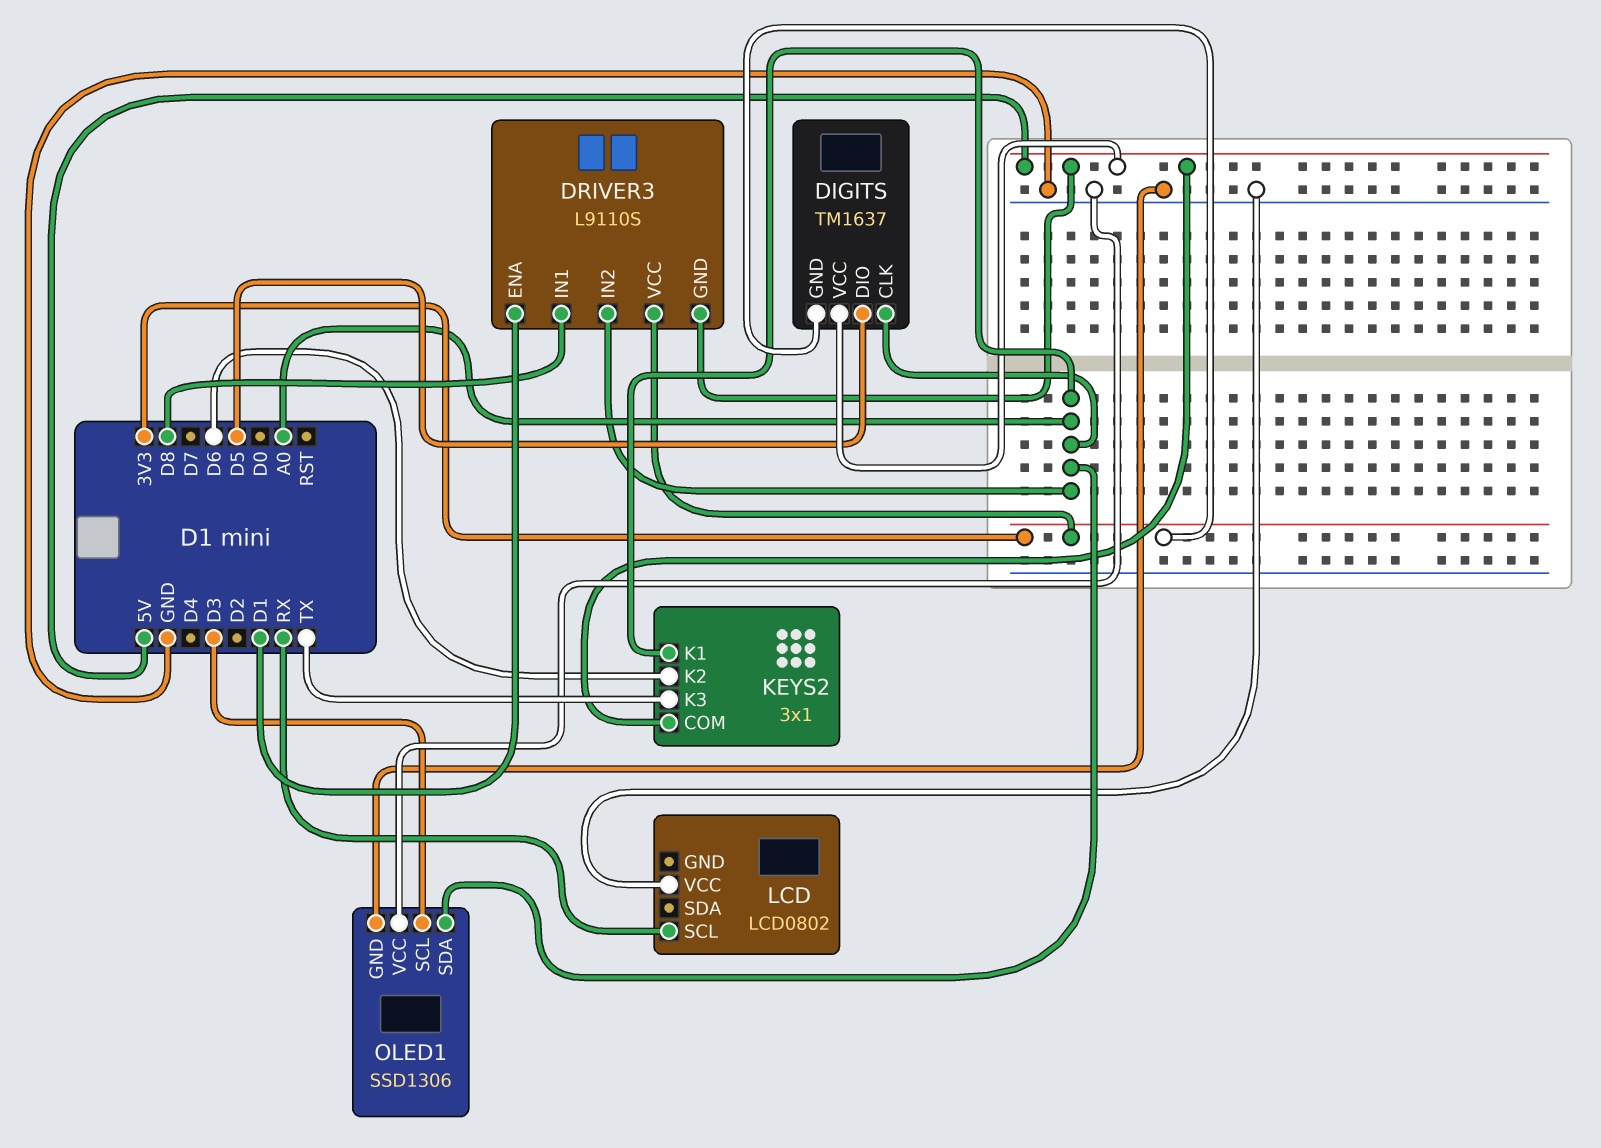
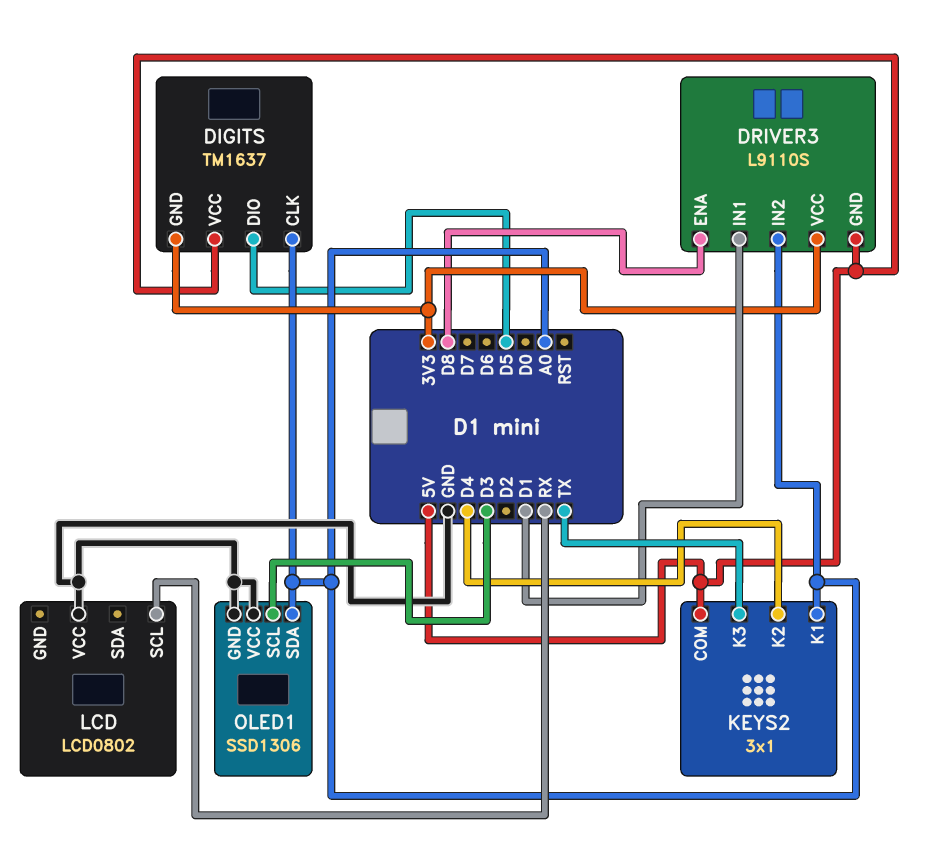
DRIVER3 pin ENA: D1 -> D8
DRIVER3 pin IN1: D8 -> D1
KEYS2 pin K2: D6 -> D4

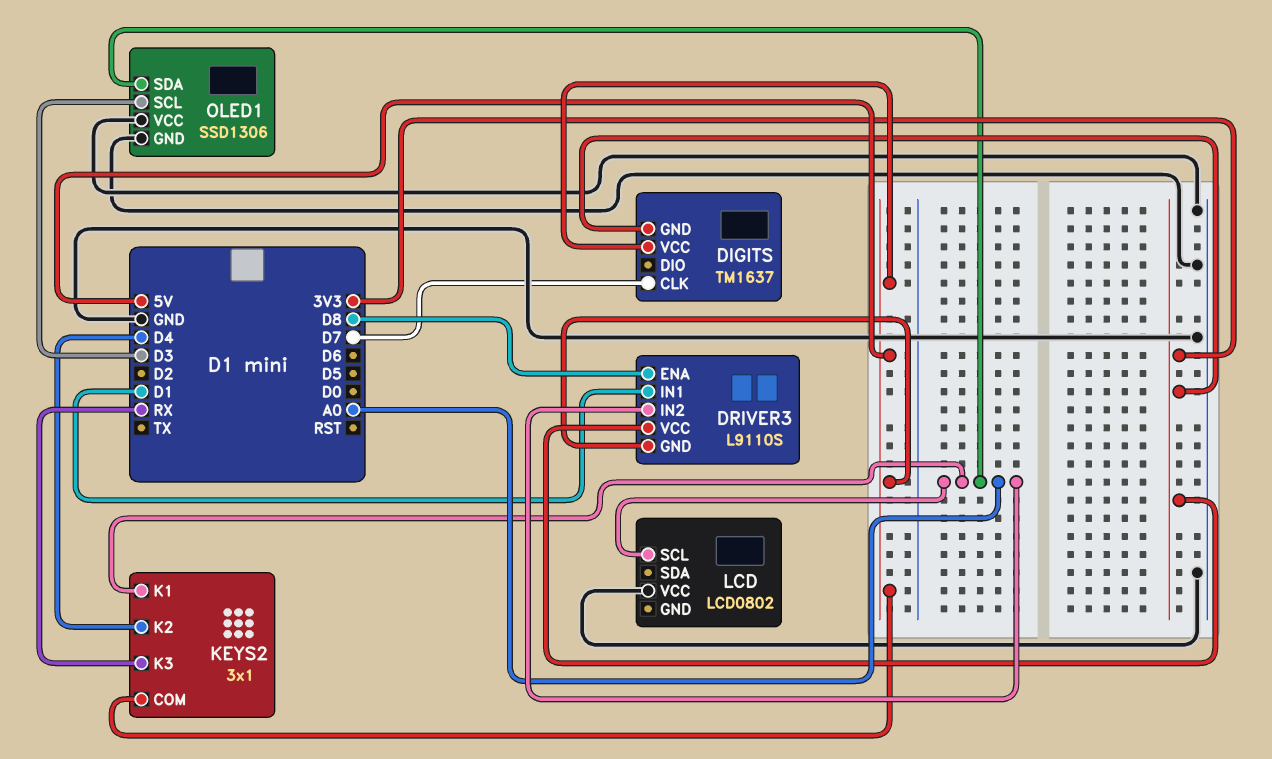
DIGITS pin CLK: A0 -> D7
DIGITS pin DIO: D5 -> none
KEYS2 pin K3: TX -> RX
LCD pin SCL: RX -> A0

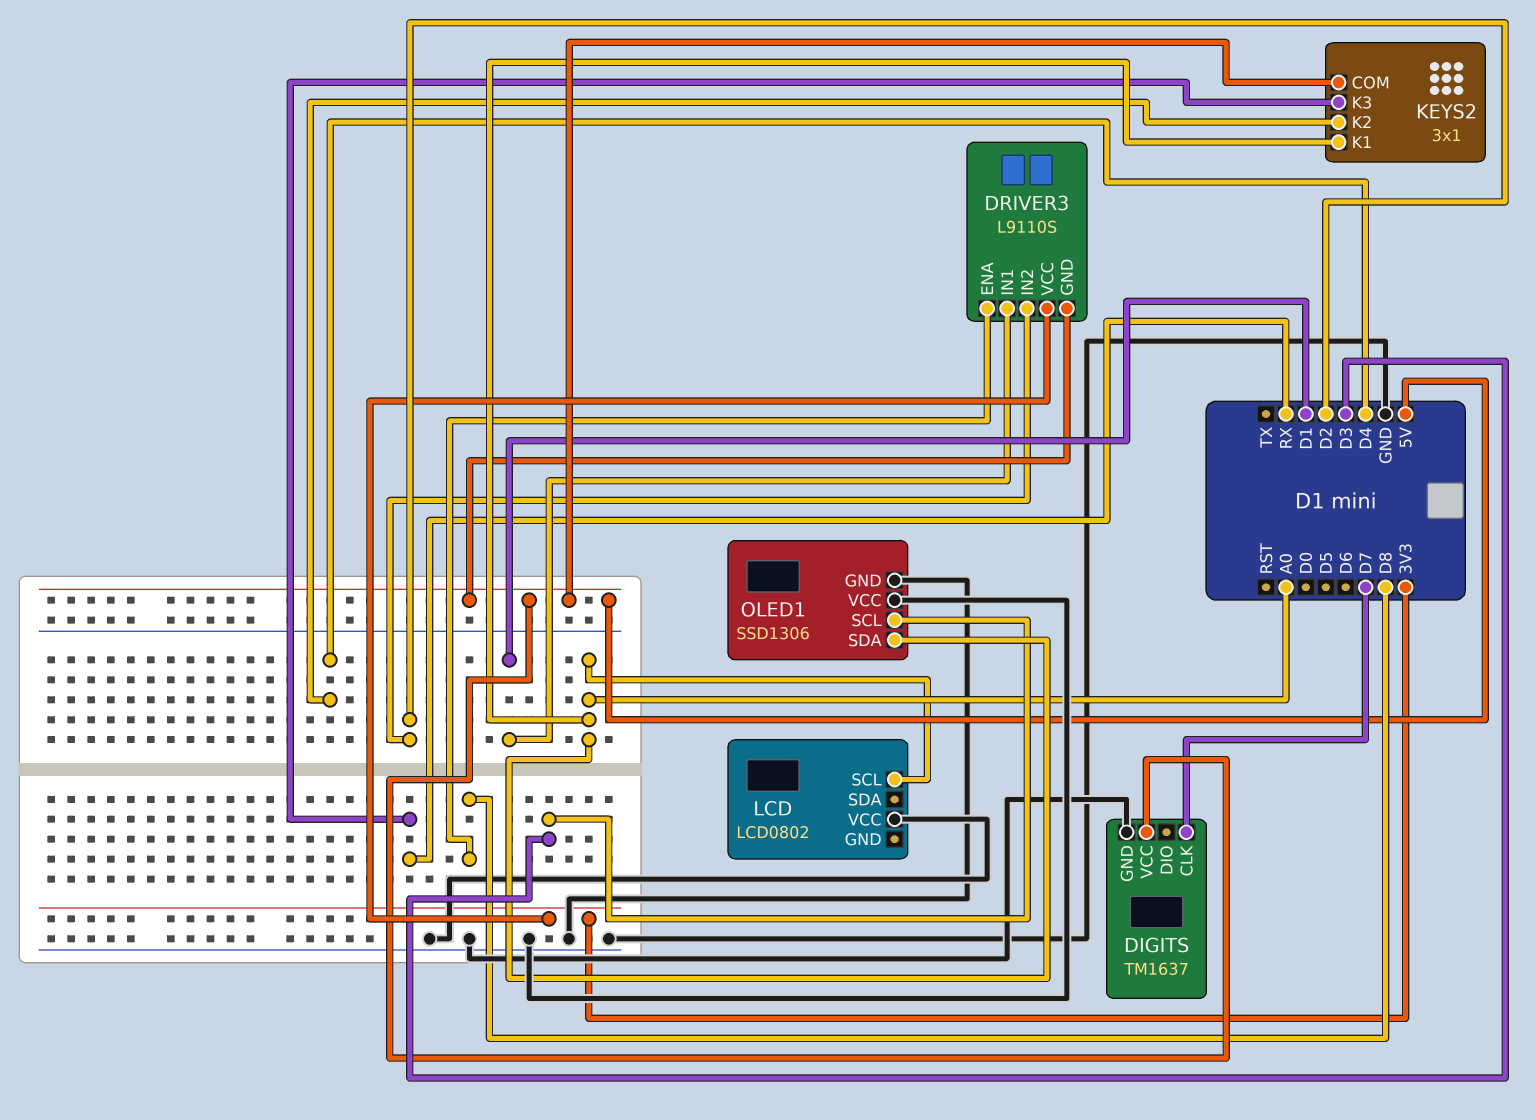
DIGITS pin GND: 3V3 -> GND
DRIVER3 pin IN2: A0 -> D2

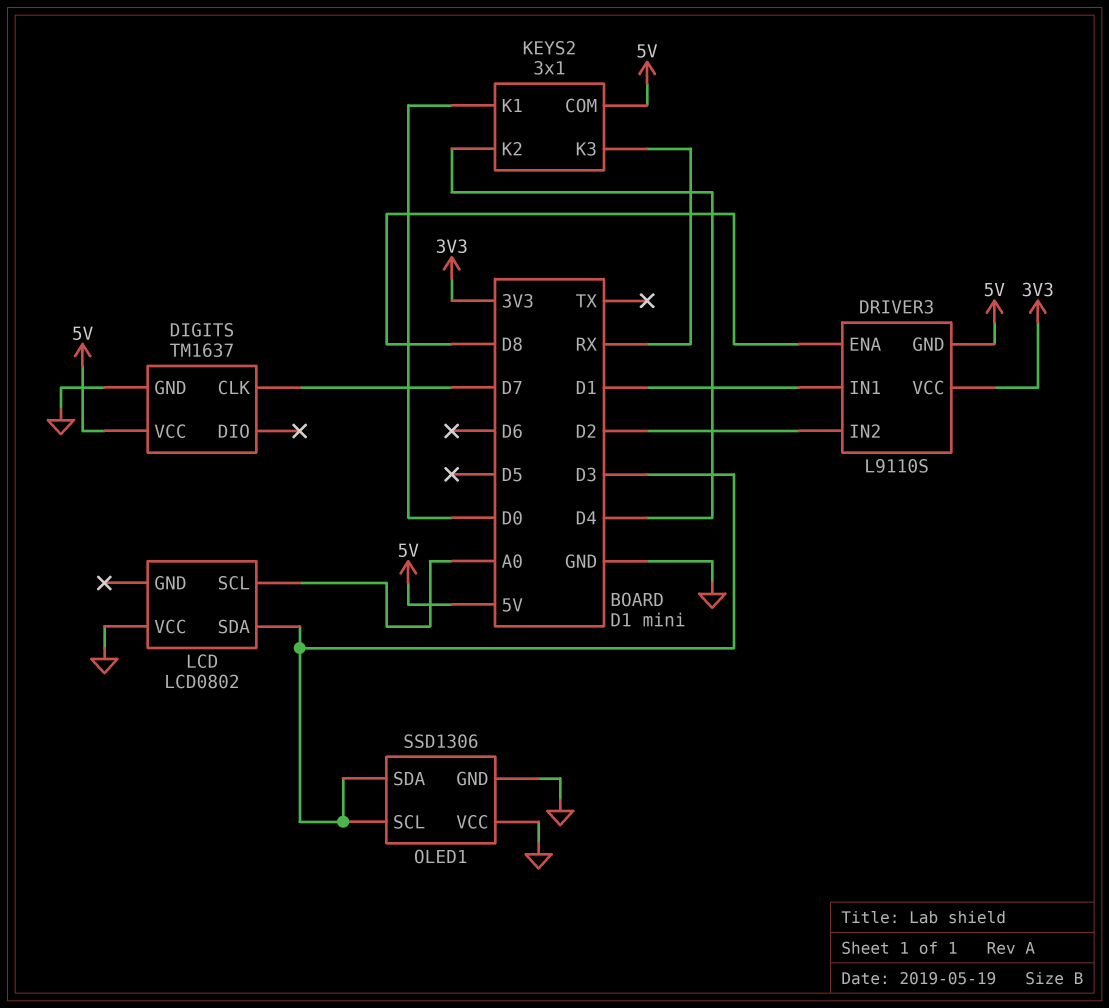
KEYS2 pin K1: A0 -> D0
LCD pin SDA: none -> D3
OLED1 pin SDA: A0 -> D3

